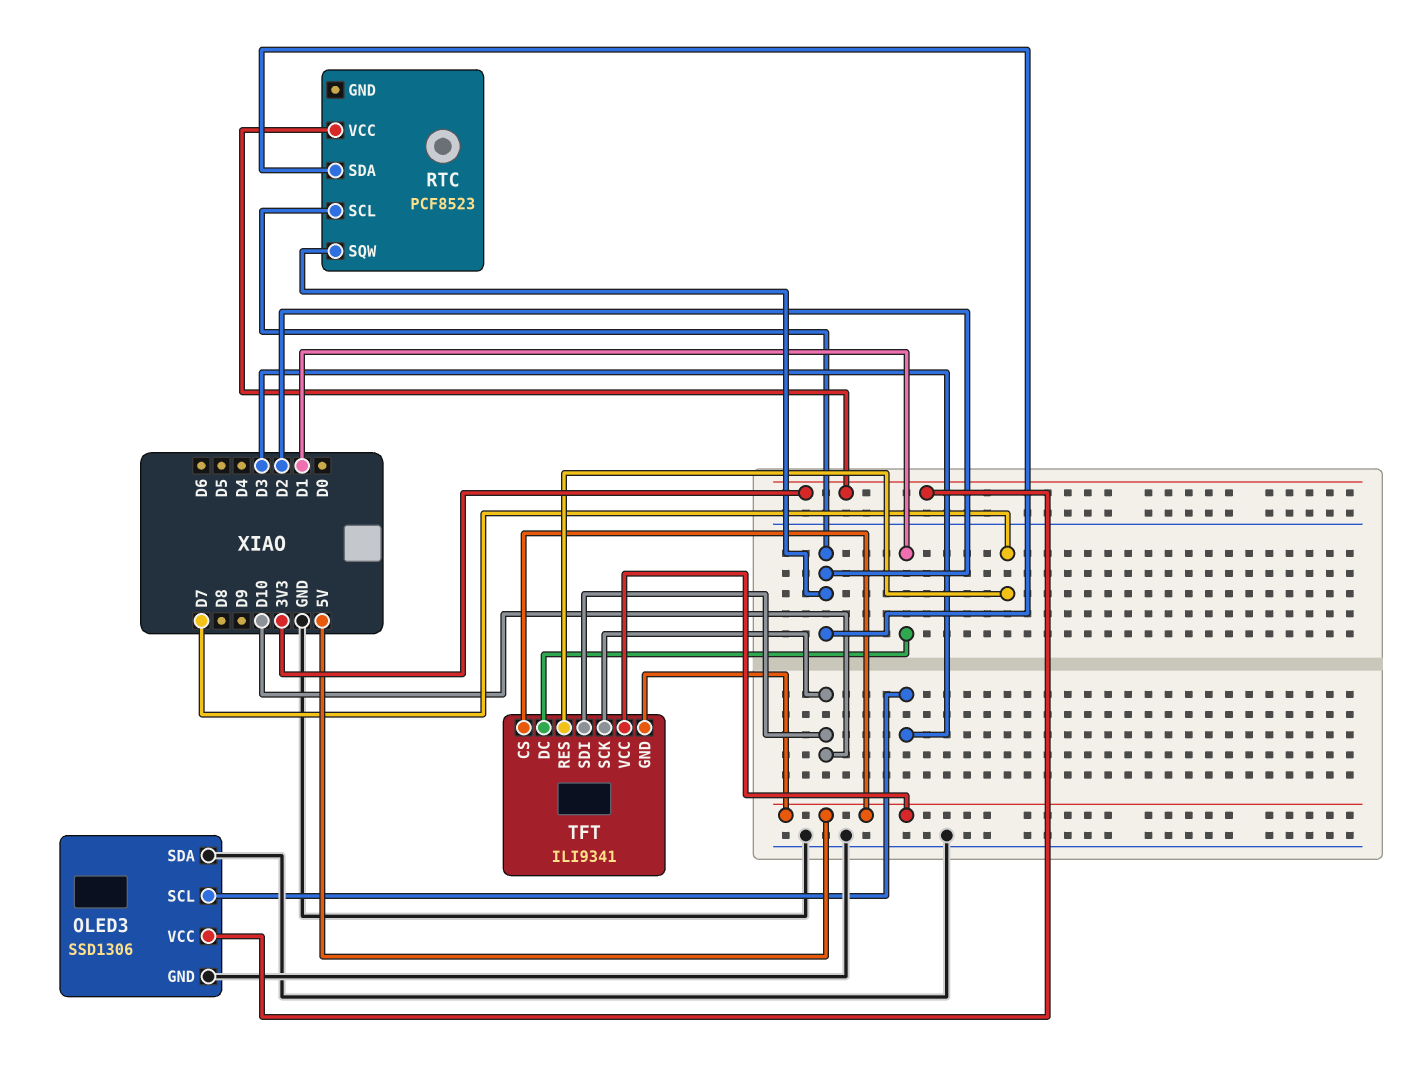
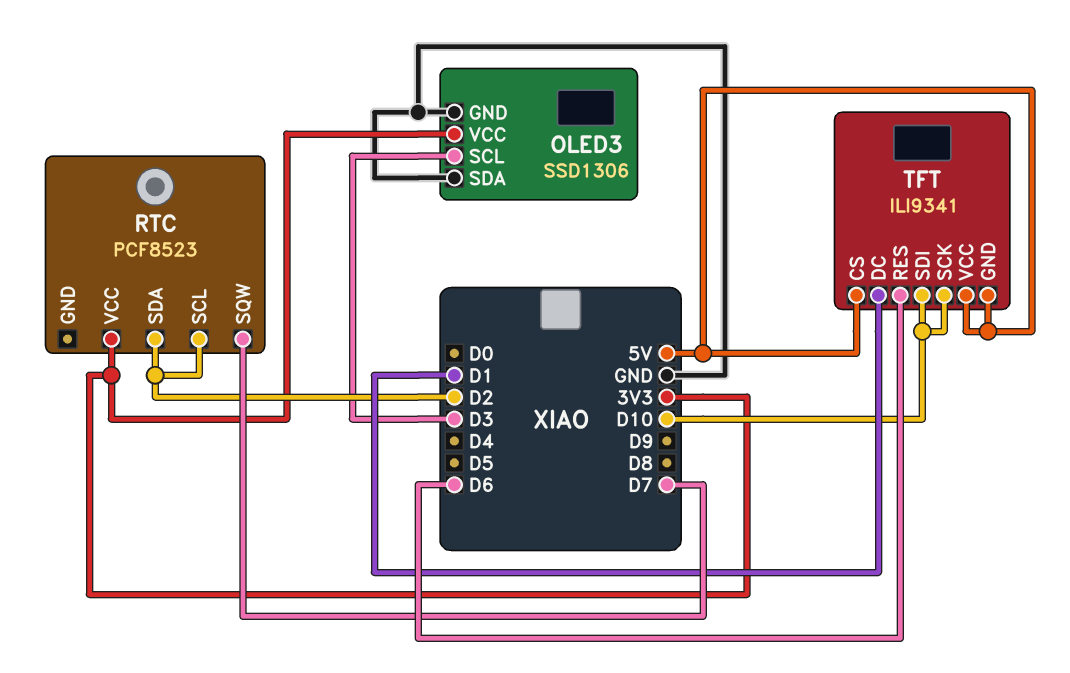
RTC pin SQW: D2 -> D7
TFT pin RES: D7 -> D6

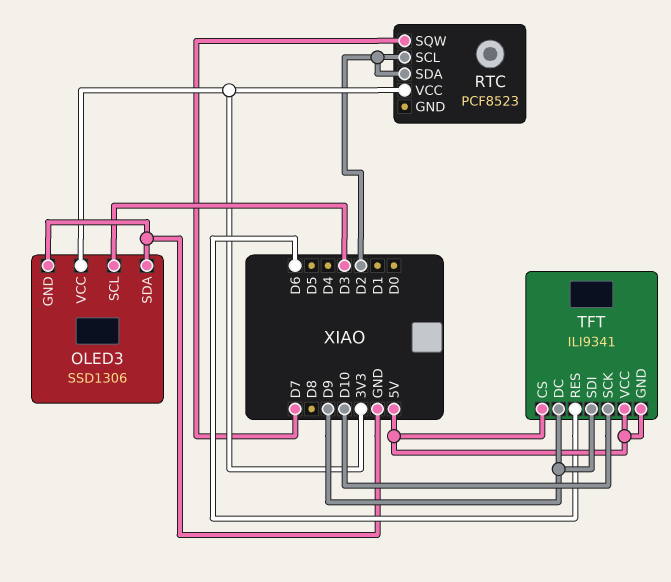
TFT pin DC: D1 -> D9
TFT pin SDI: D10 -> D9

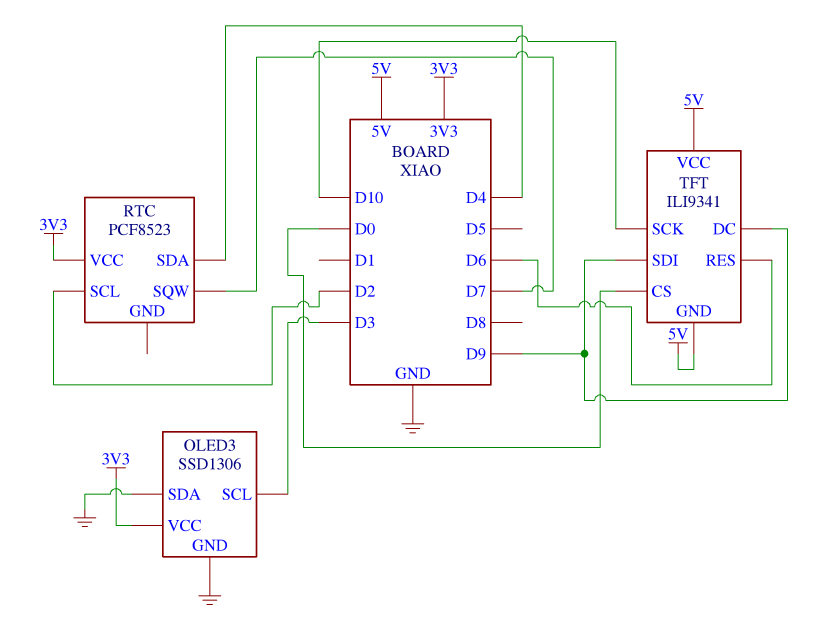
RTC pin SDA: D2 -> D4
TFT pin CS: 5V -> D0

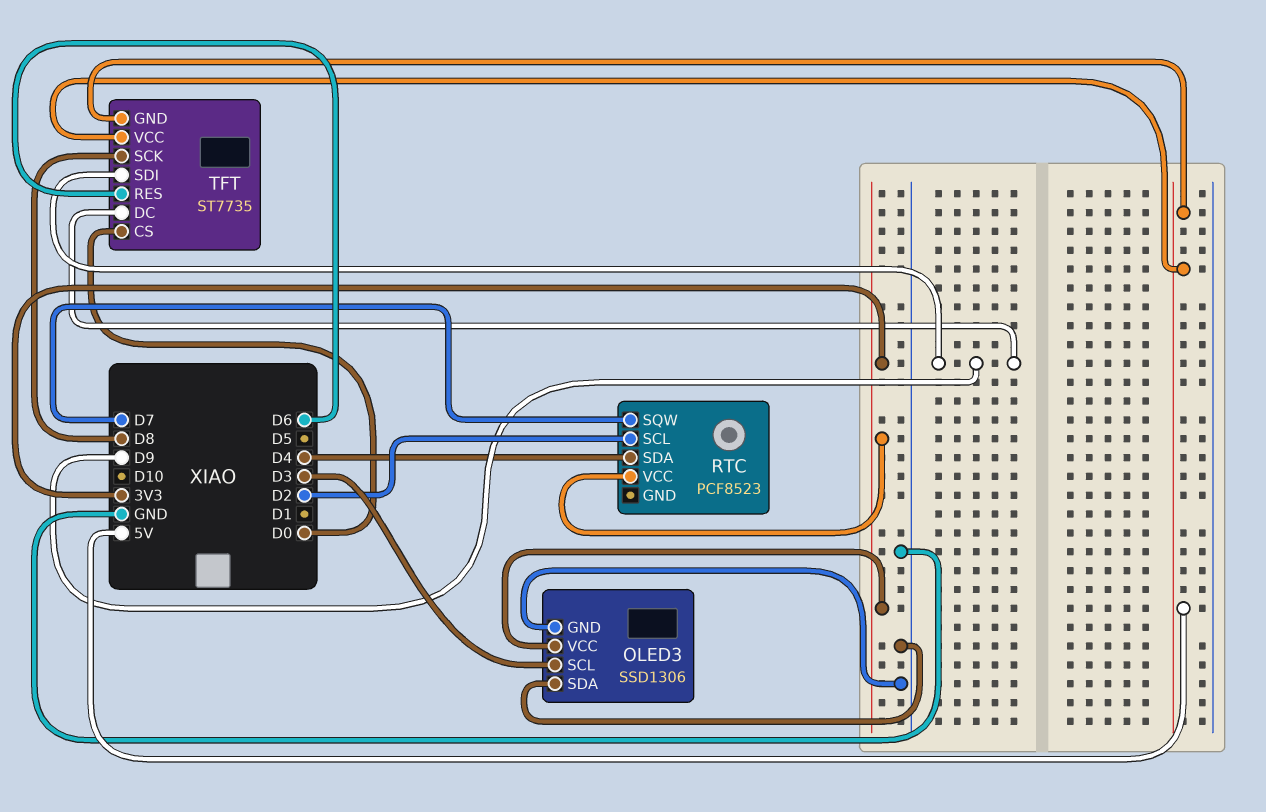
TFT: ILI9341 -> ST7735
TFT pin SCK: D10 -> D8

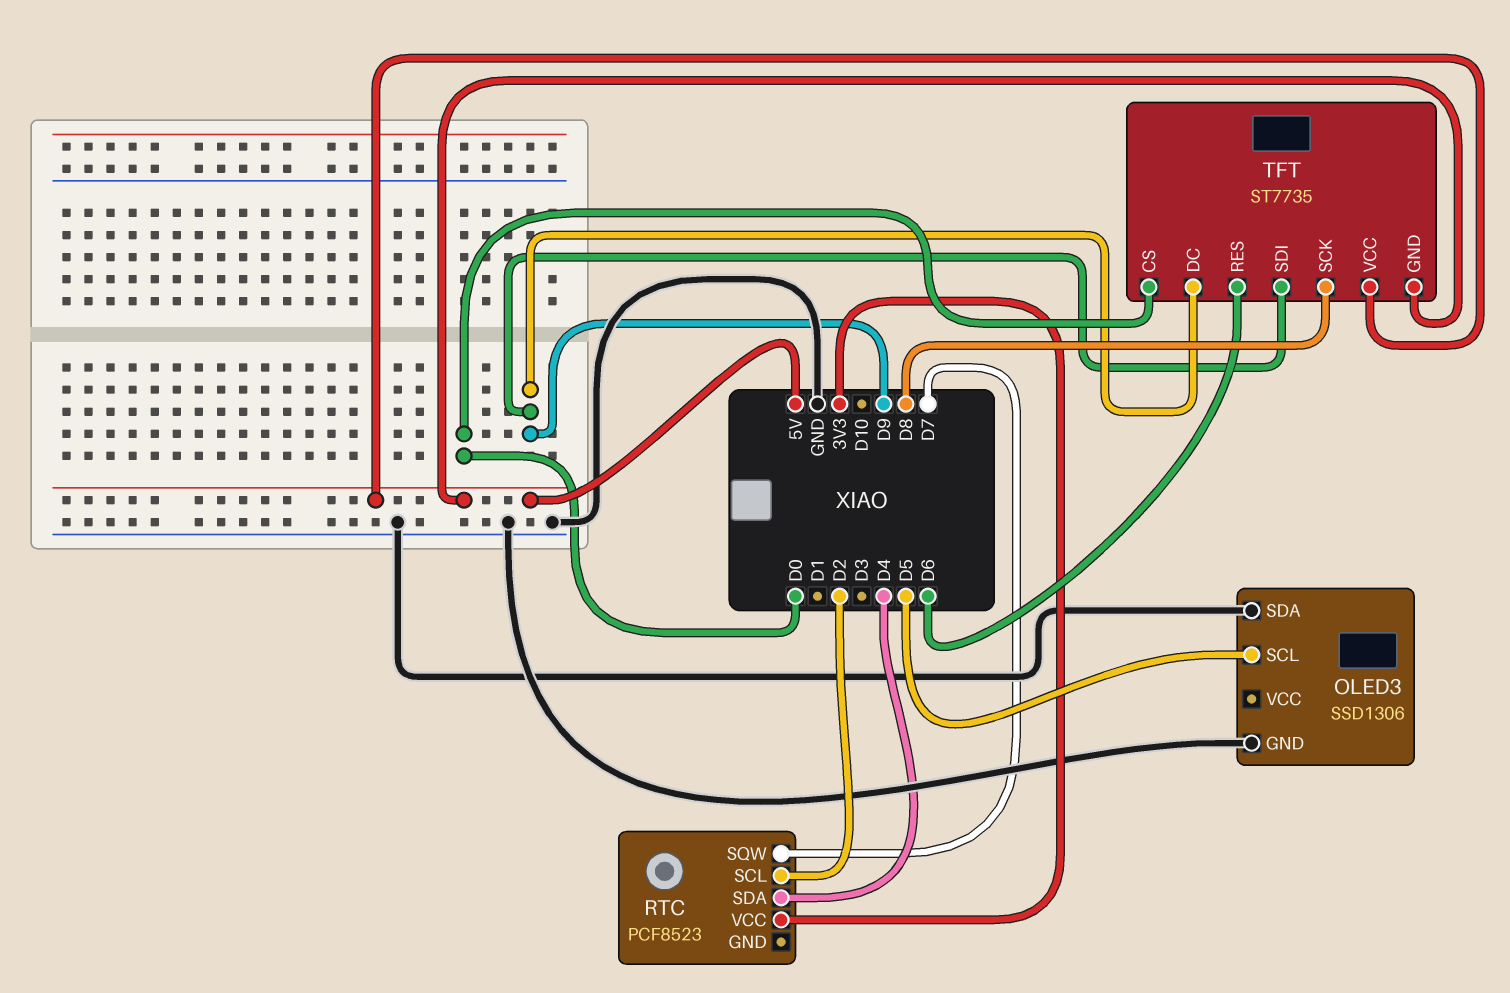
OLED3 pin SCL: D3 -> D5
OLED3 pin VCC: 3V3 -> none

